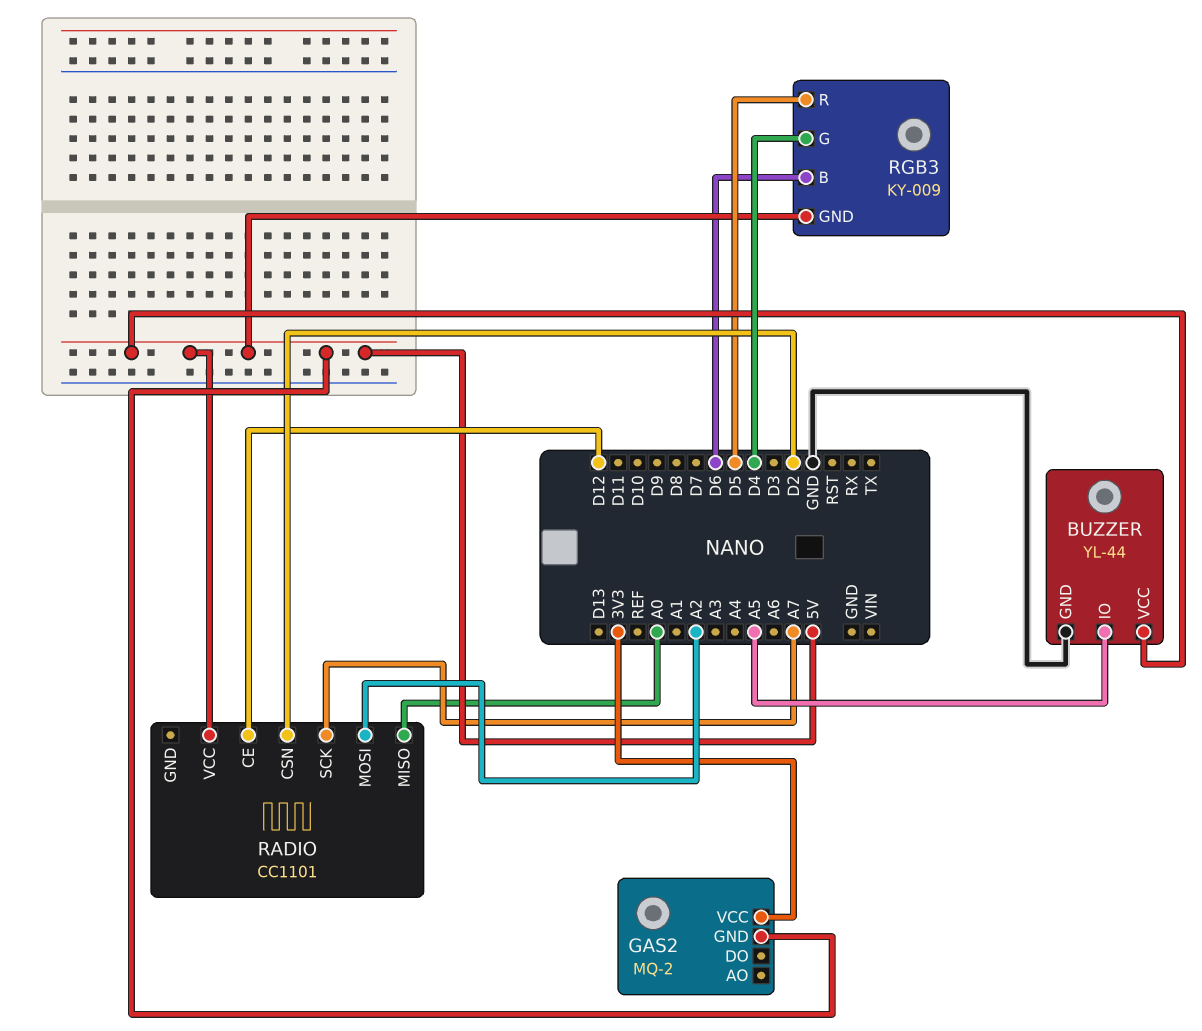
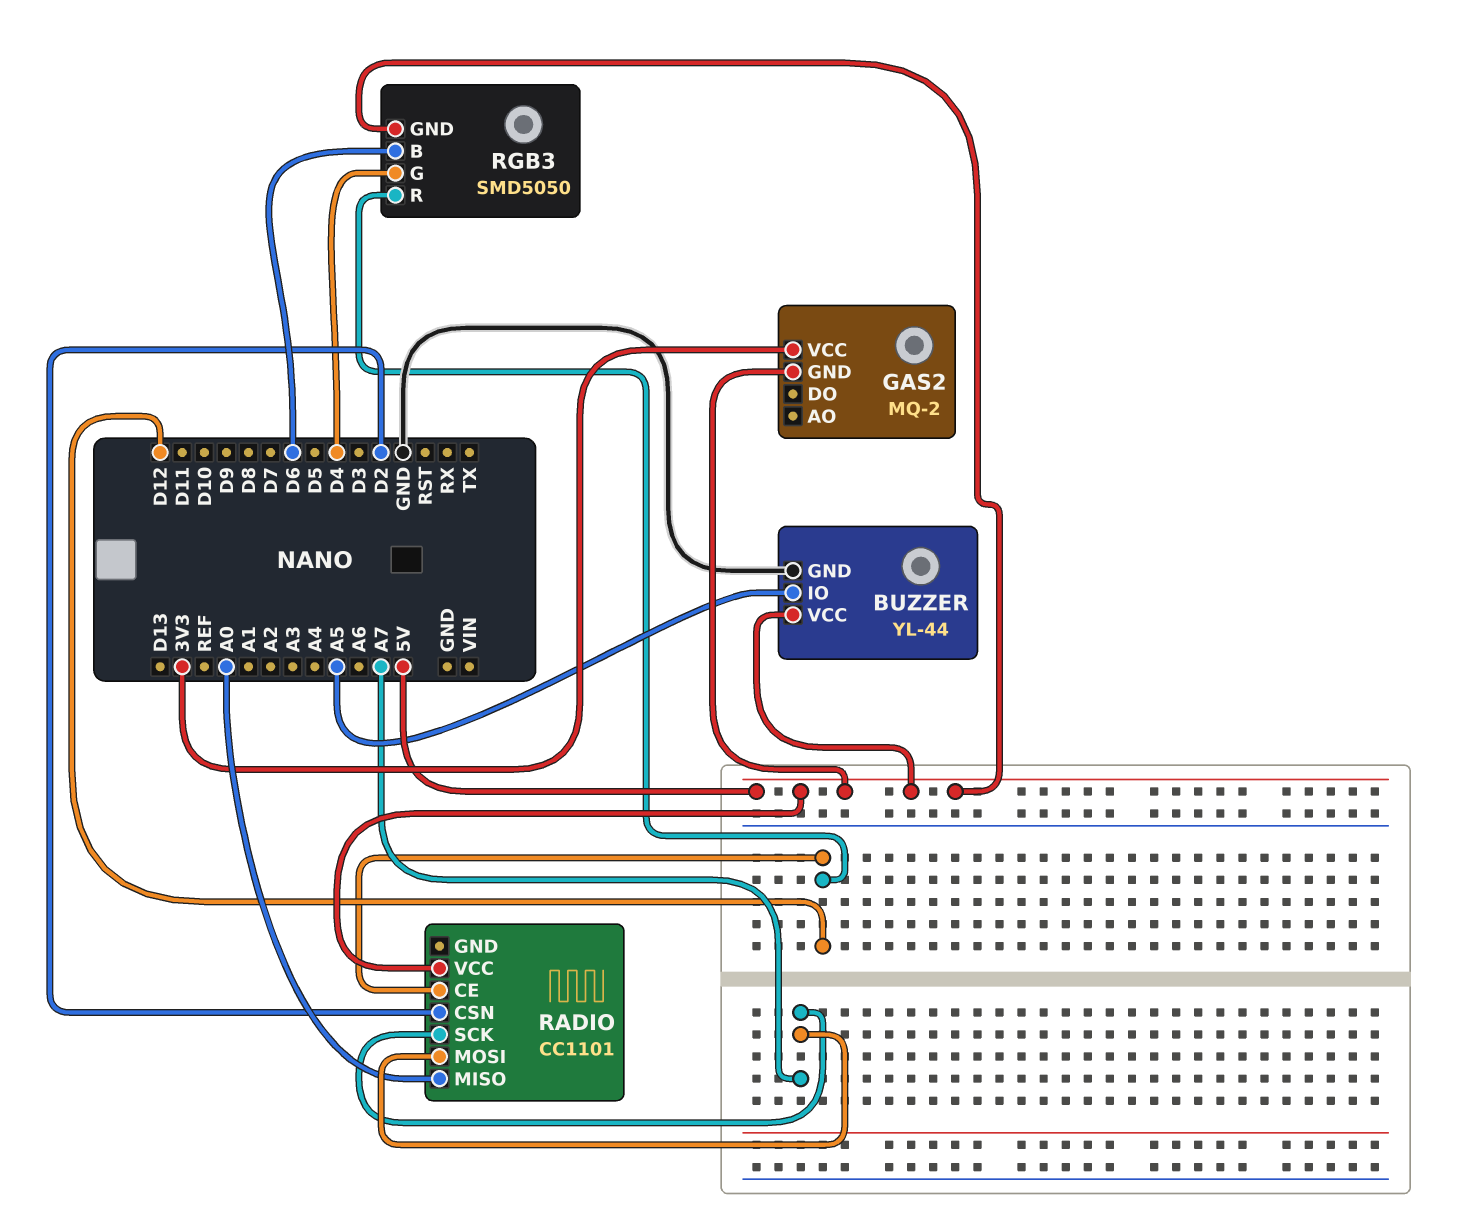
RADIO pin MOSI: A2 -> A7
RGB3: KY-009 -> SMD5050
RGB3 pin R: D5 -> D12

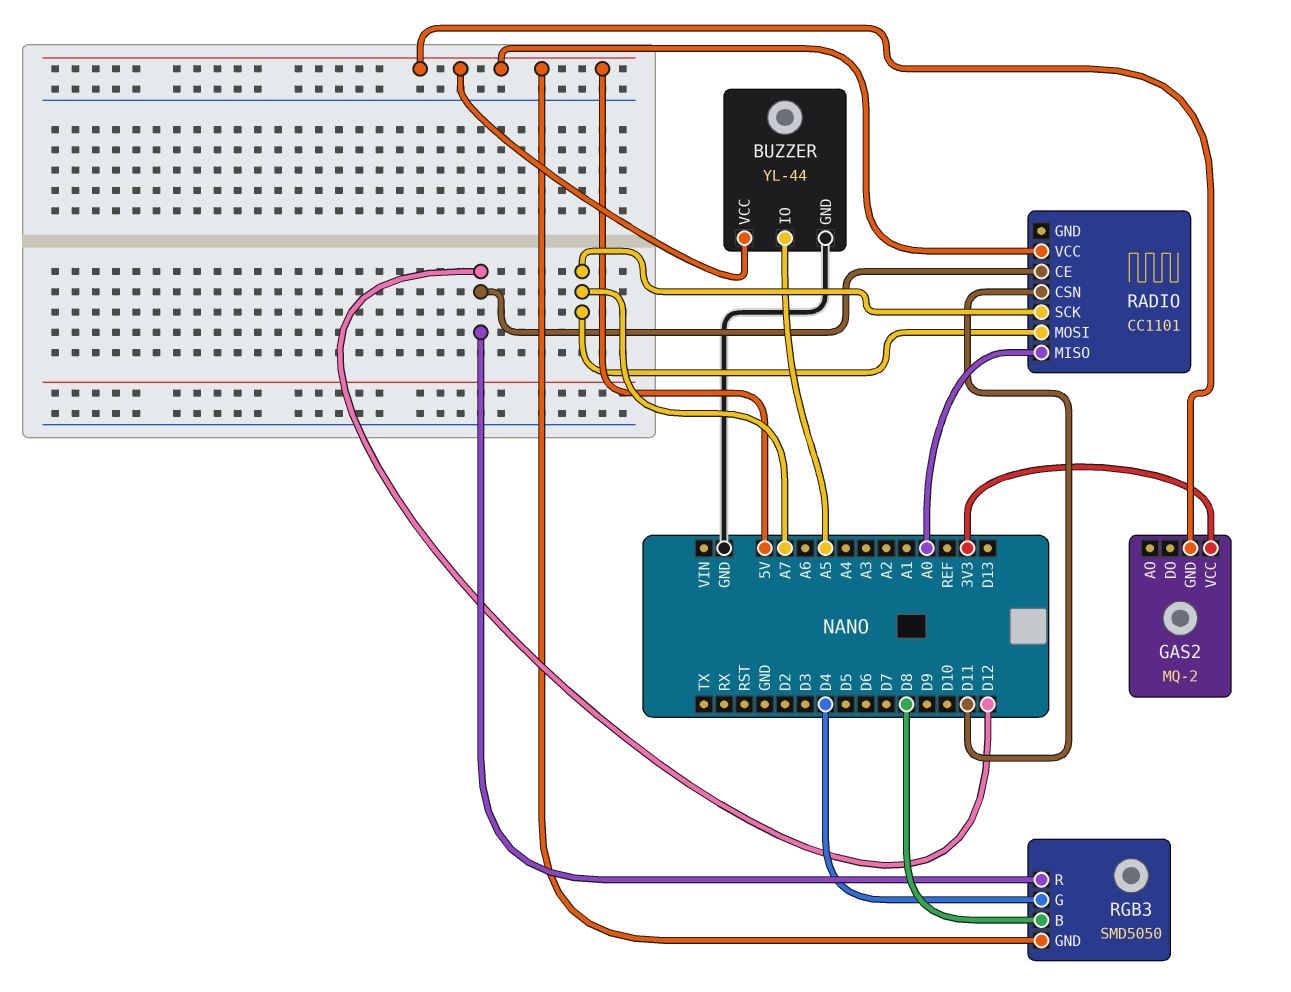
RADIO pin CSN: D2 -> D11
RGB3 pin B: D6 -> D8

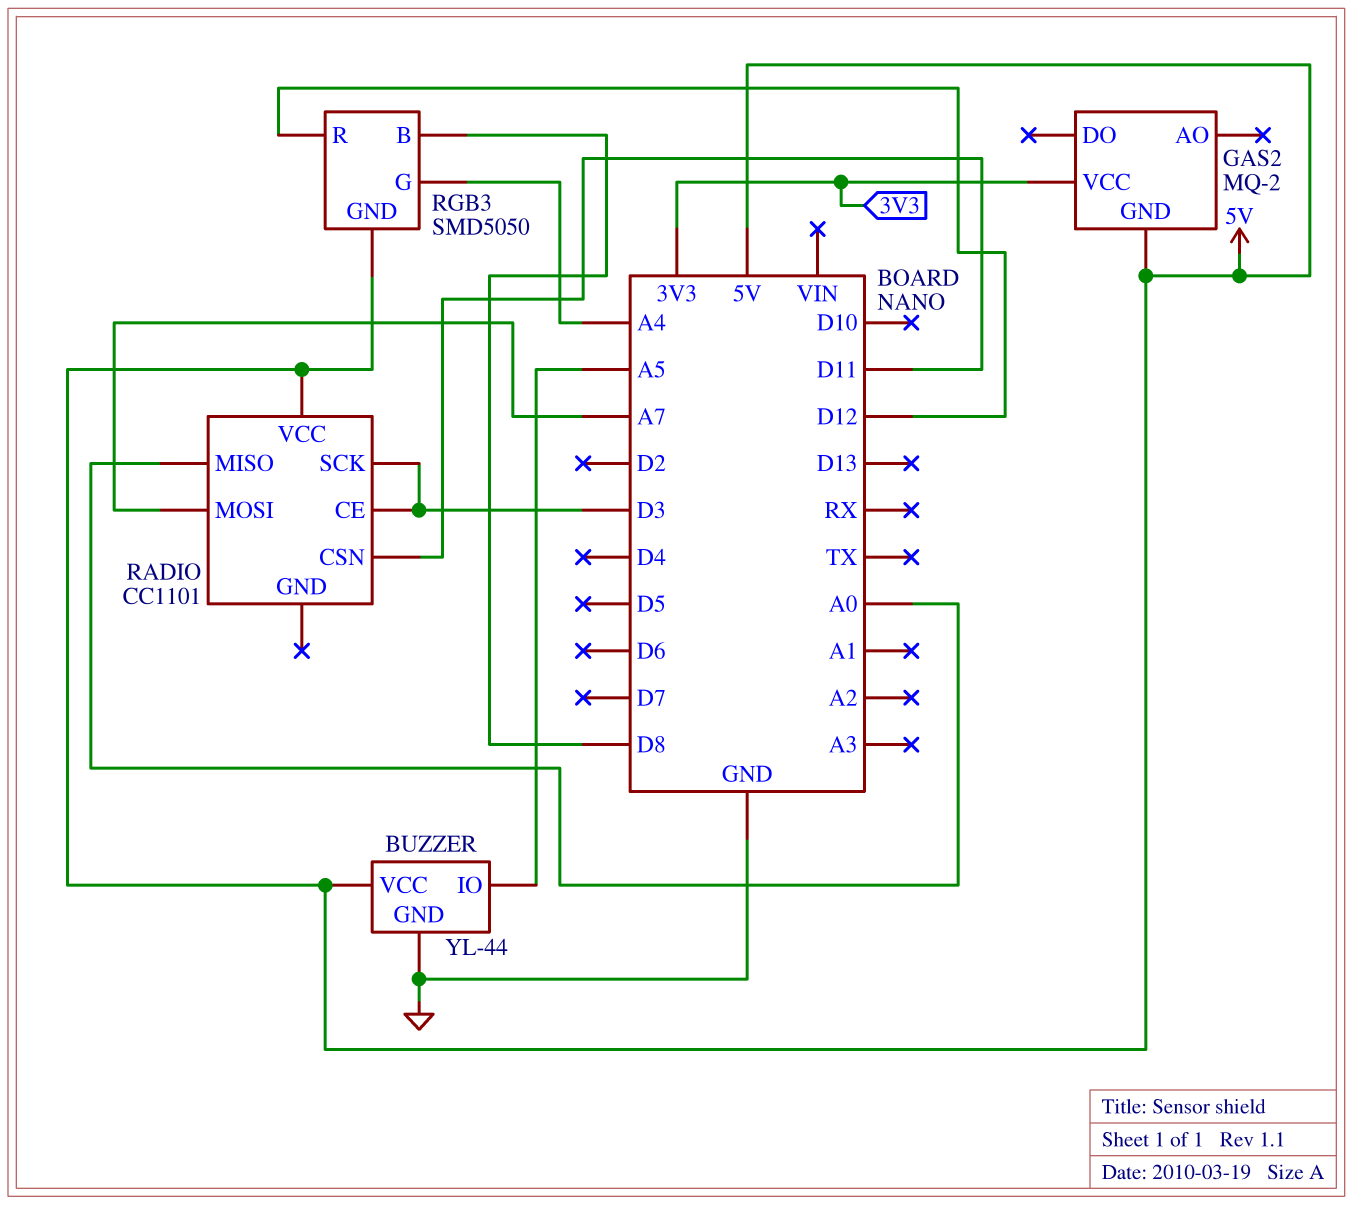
RADIO pin CE: D12 -> D3
RADIO pin SCK: A7 -> D3
RGB3 pin G: D4 -> A4

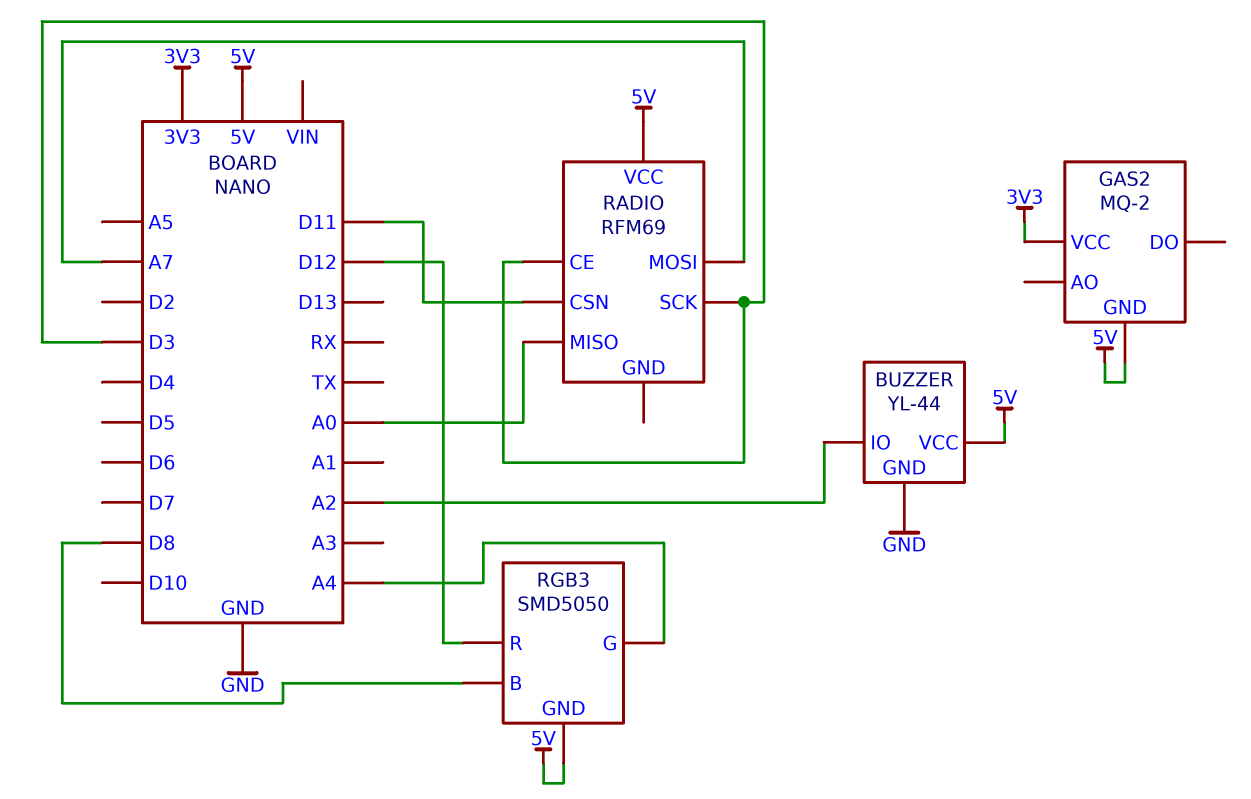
BUZZER pin IO: A5 -> A2
RADIO: CC1101 -> RFM69

